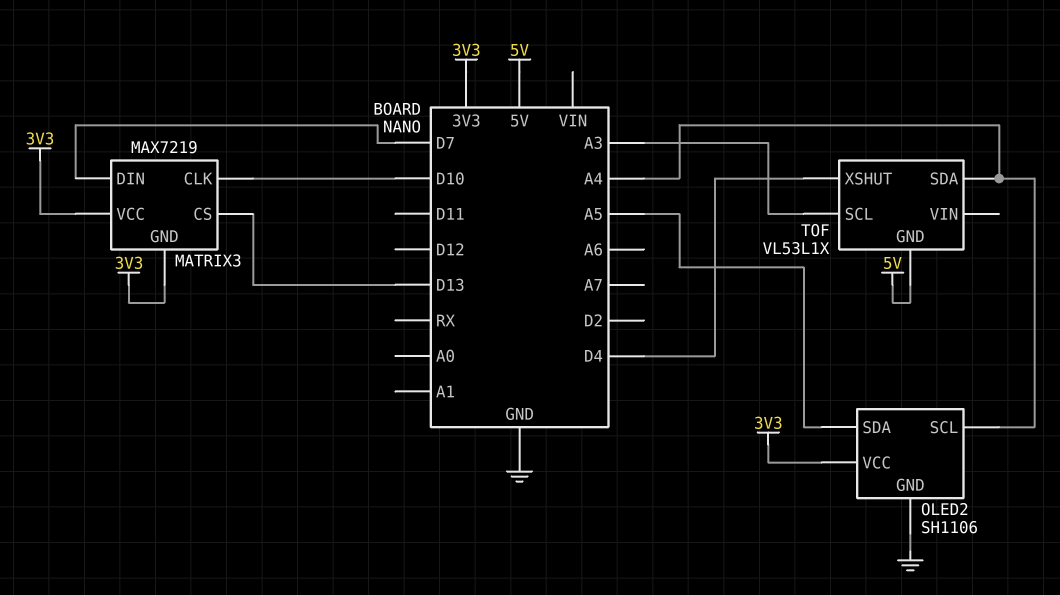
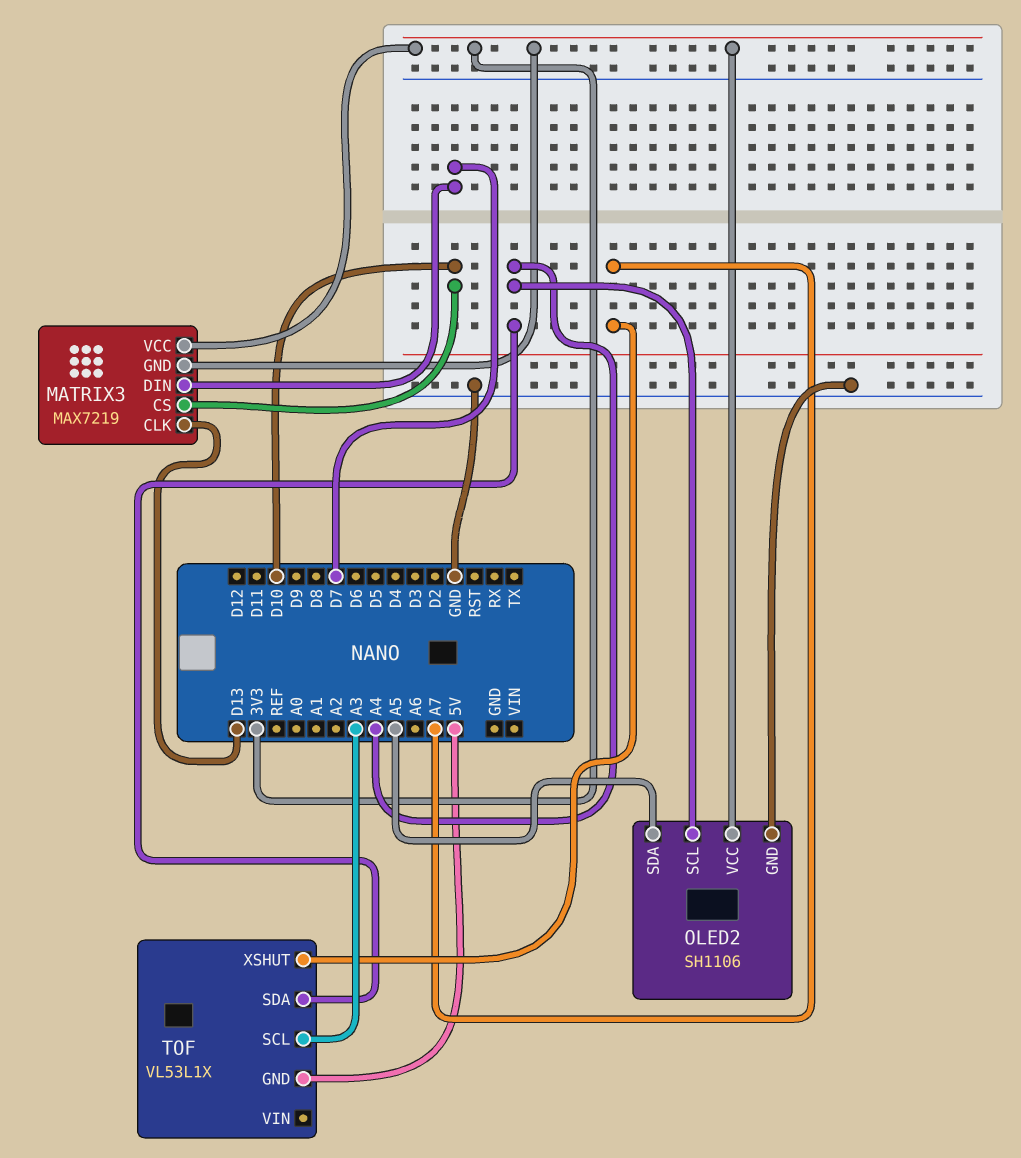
MATRIX3 pin CLK: D10 -> D13
MATRIX3 pin CS: D13 -> D10
TOF pin XSHUT: D4 -> A7

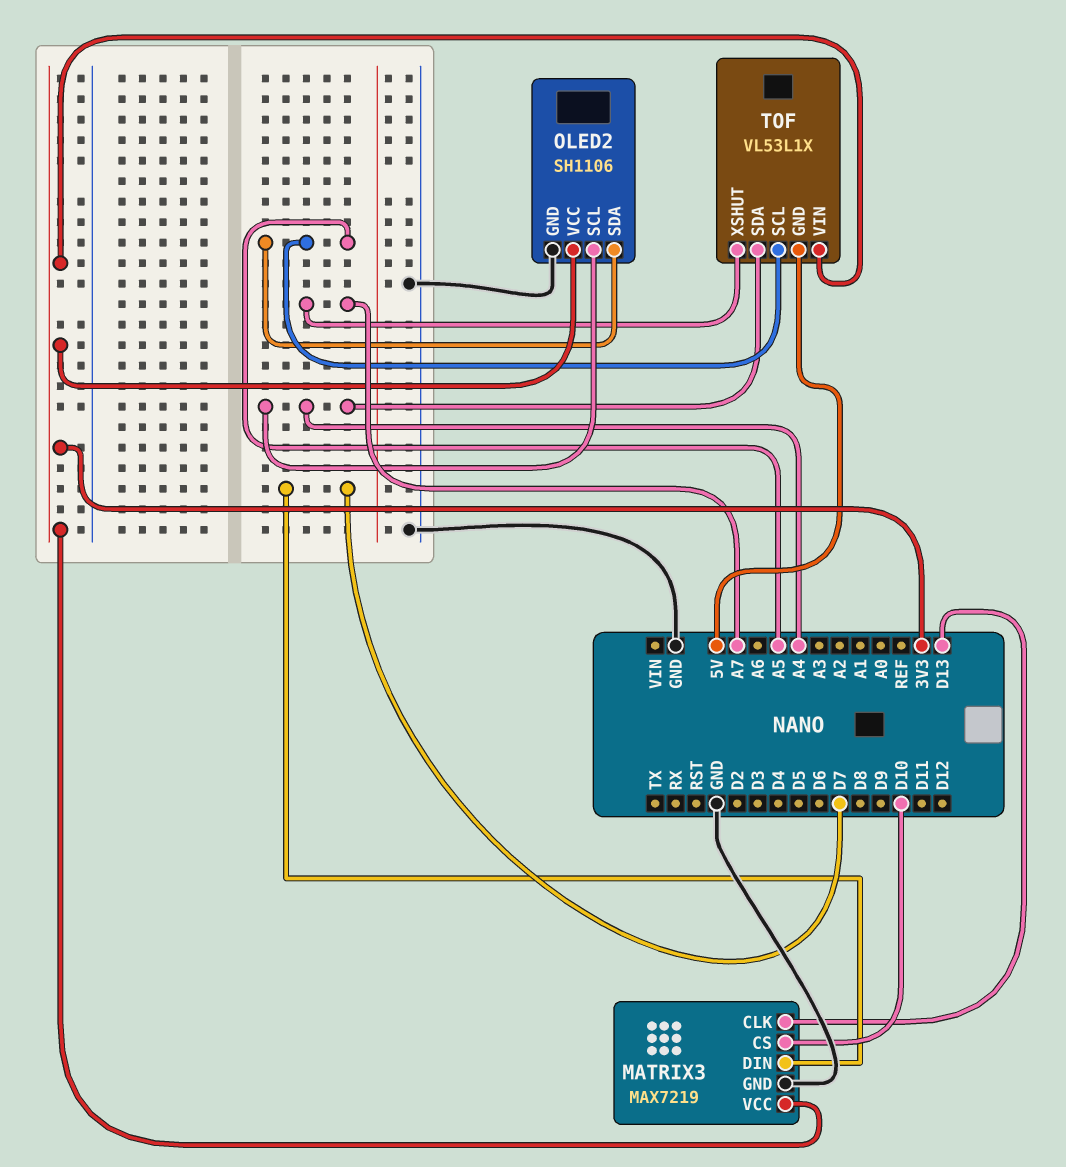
MATRIX3 pin GND: 3V3 -> GND
TOF pin SCL: A3 -> A5
TOF pin VIN: none -> 3V3

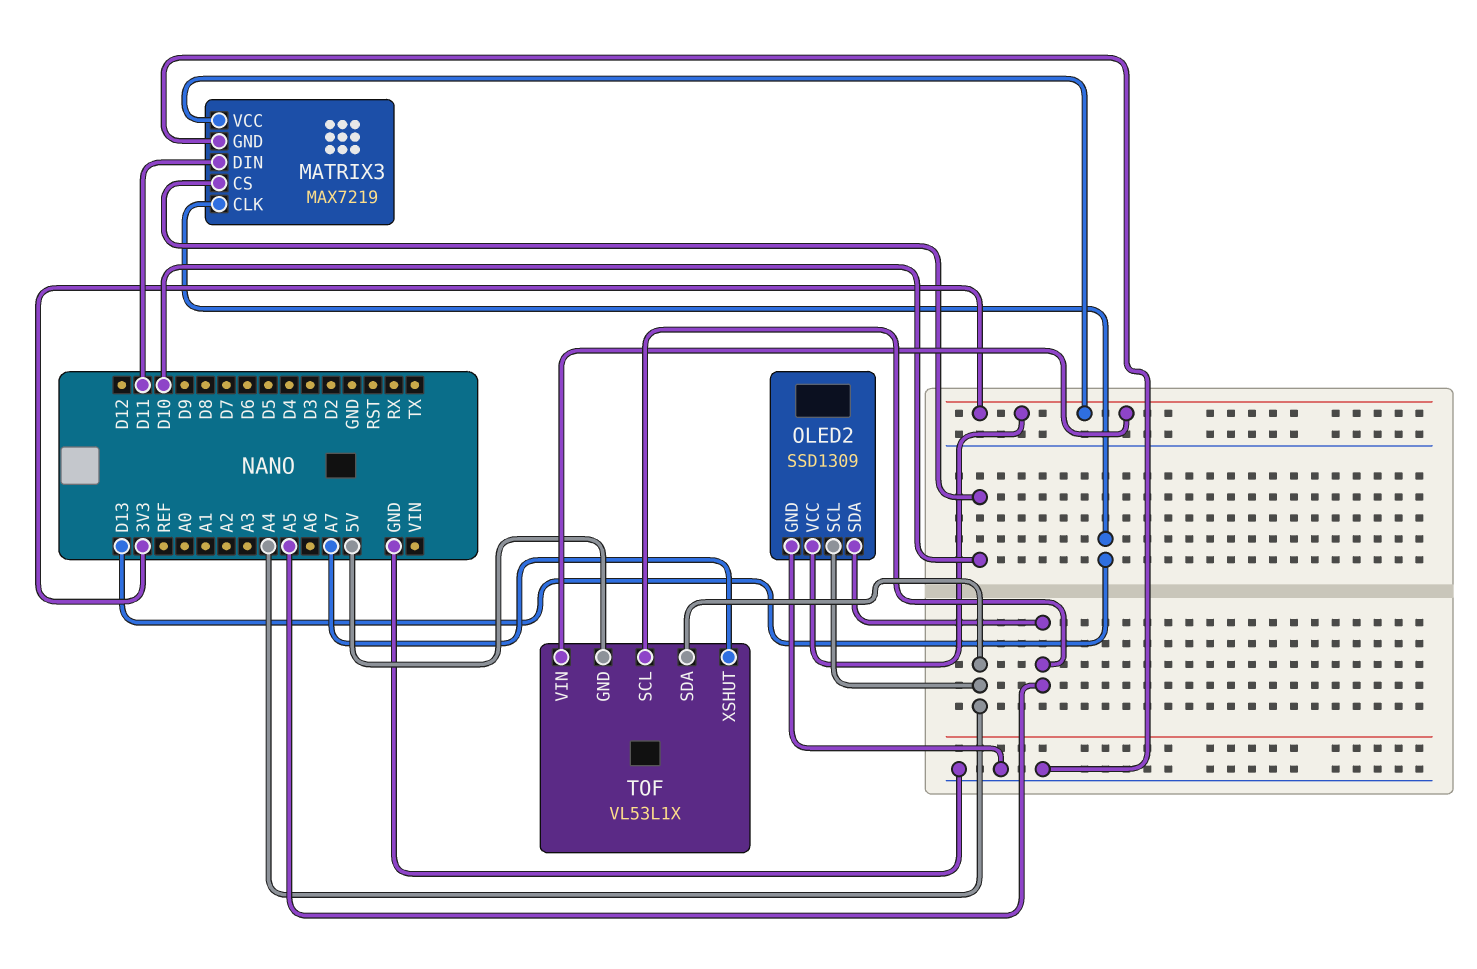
MATRIX3 pin DIN: D7 -> D11
OLED2: SH1106 -> SSD1309

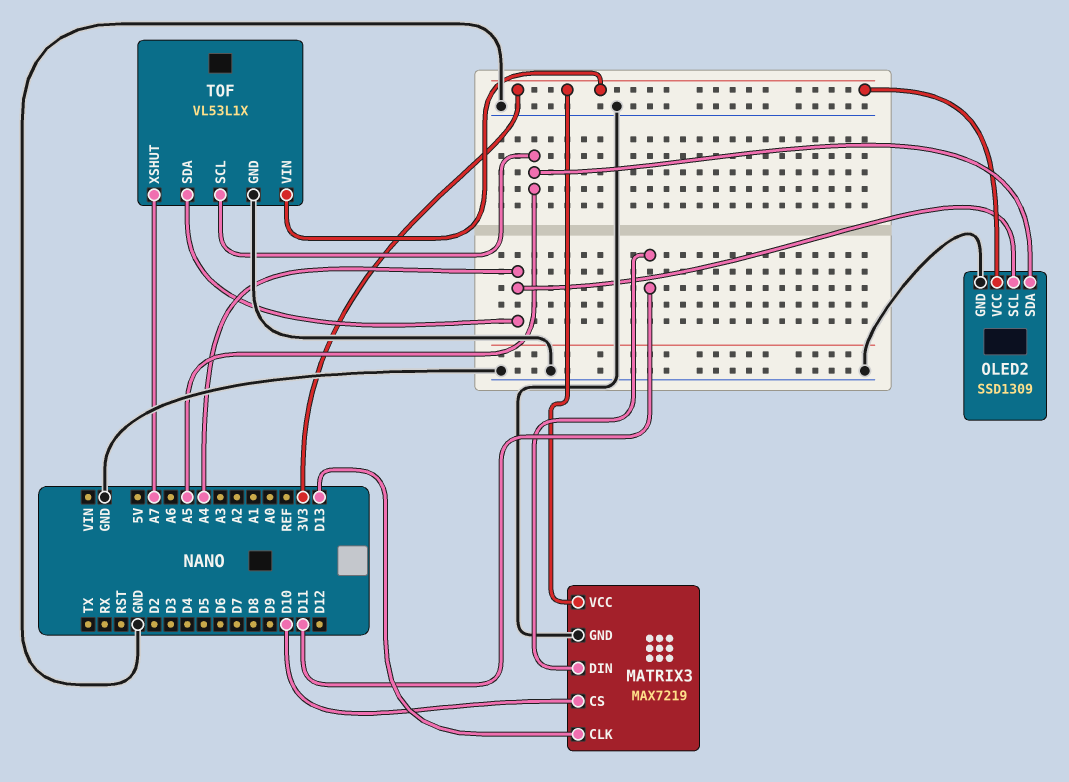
TOF pin GND: 5V -> GND

